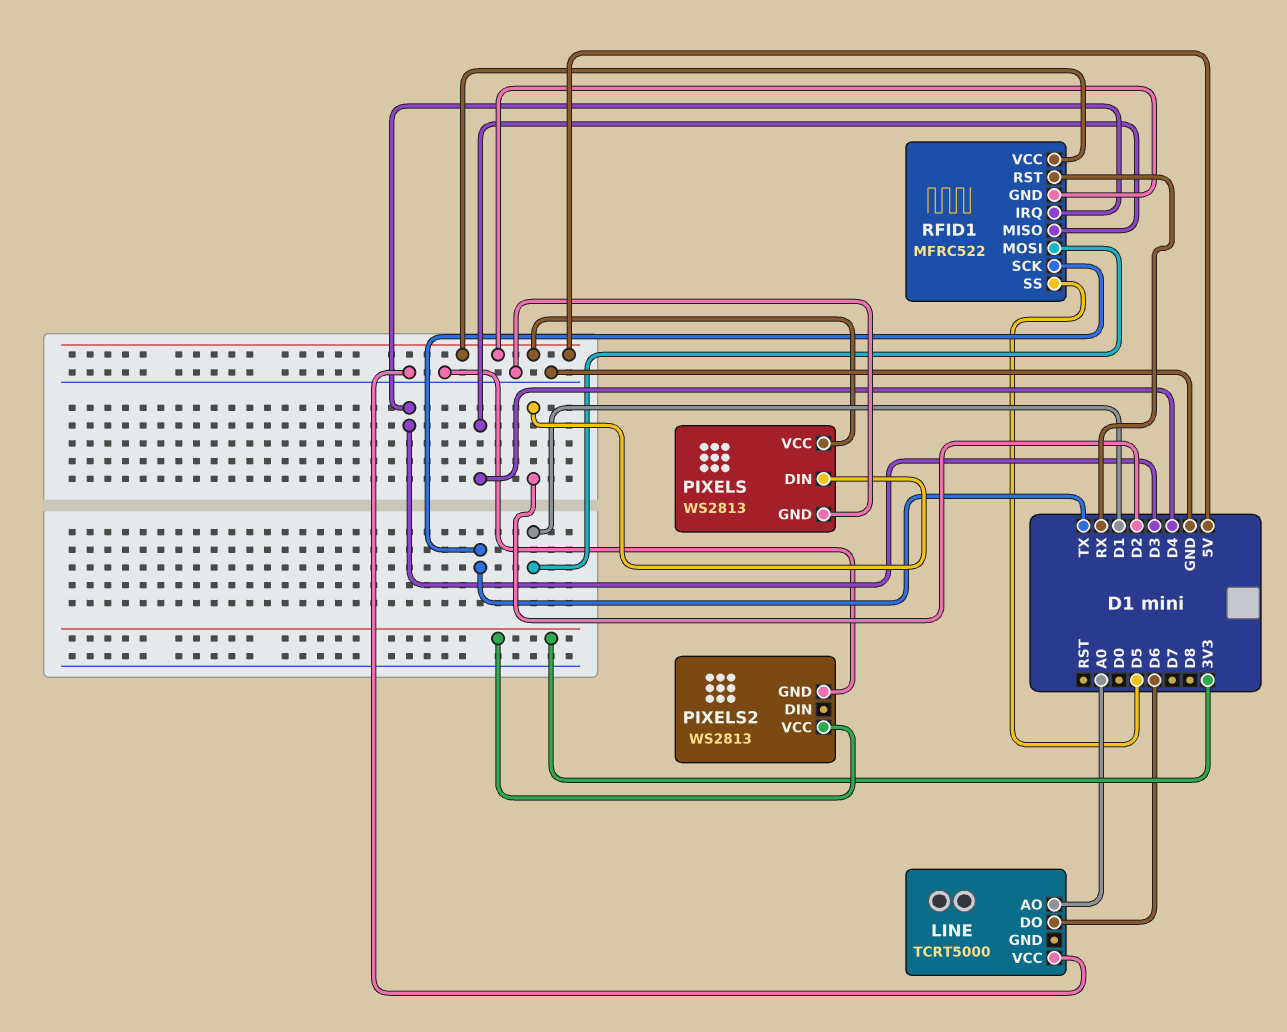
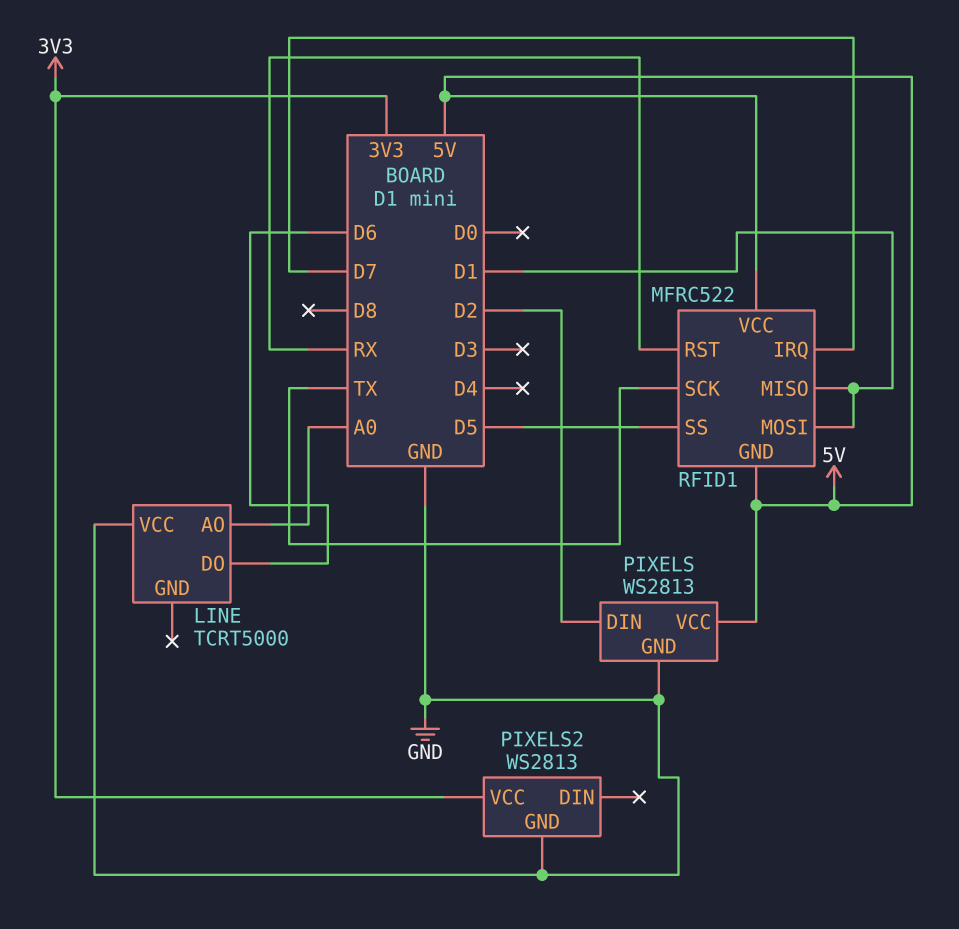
RFID1 pin IRQ: D3 -> D7
RFID1 pin MISO: D4 -> D1

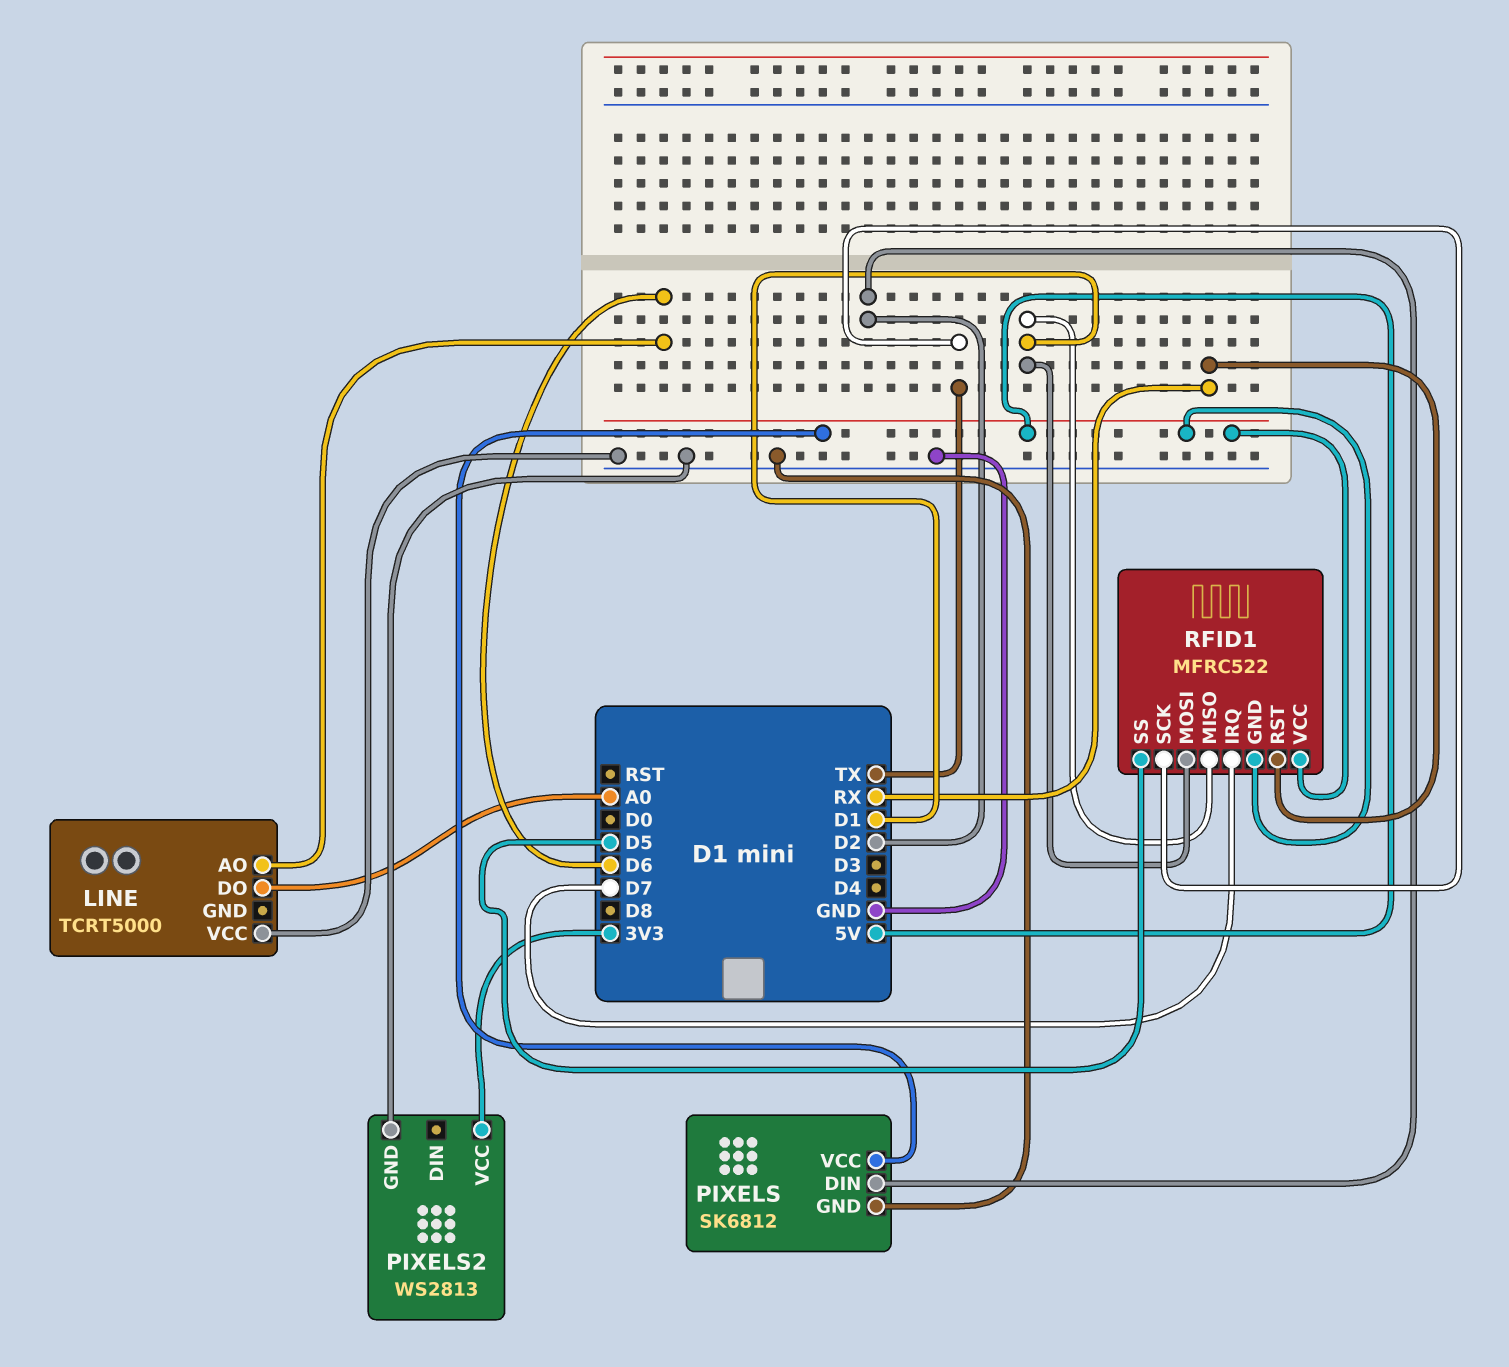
LINE pin AO: A0 -> D6
LINE pin DO: D6 -> A0
PIXELS: WS2813 -> SK6812

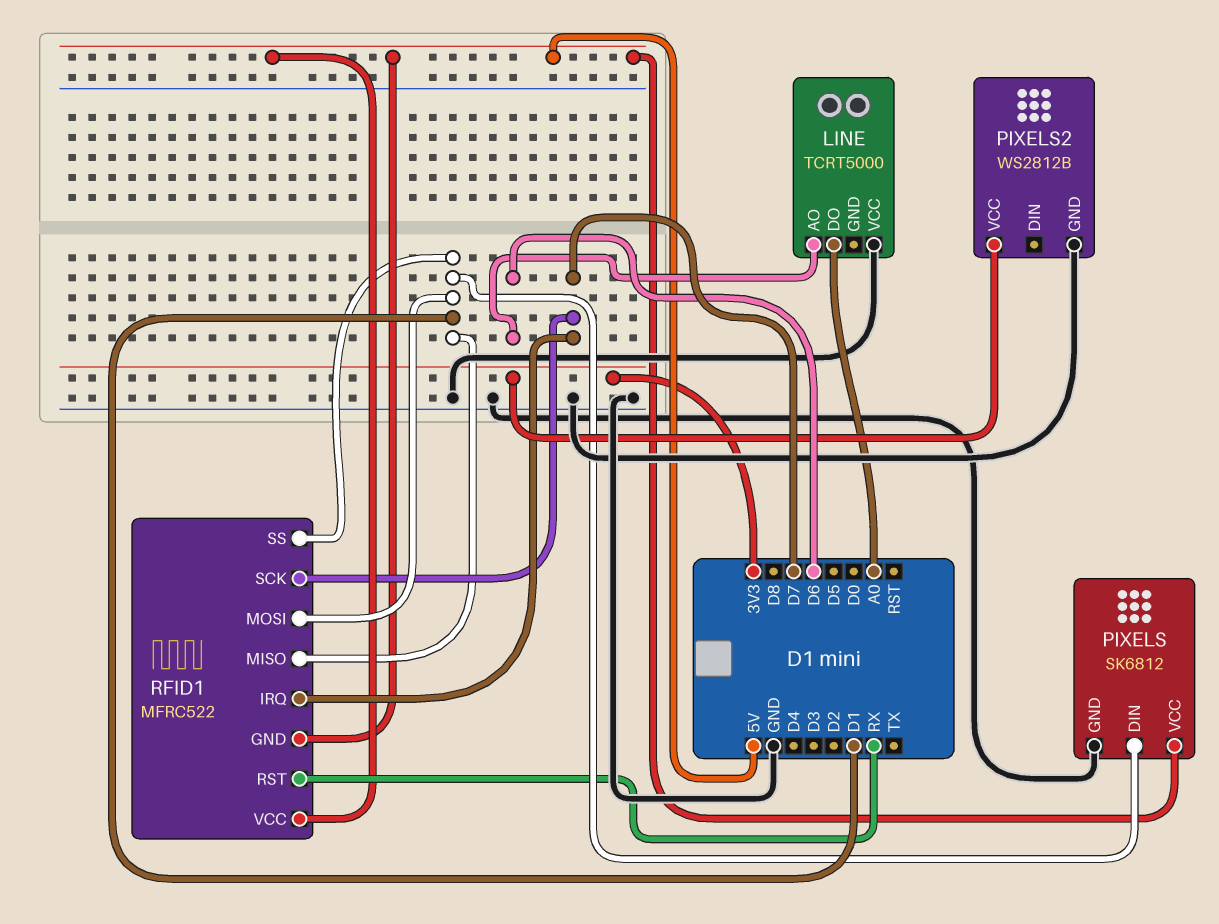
PIXELS pin DIN: D2 -> D1
PIXELS2: WS2813 -> WS2812B
RFID1 pin SCK: TX -> D7
RFID1 pin SS: D5 -> D1

